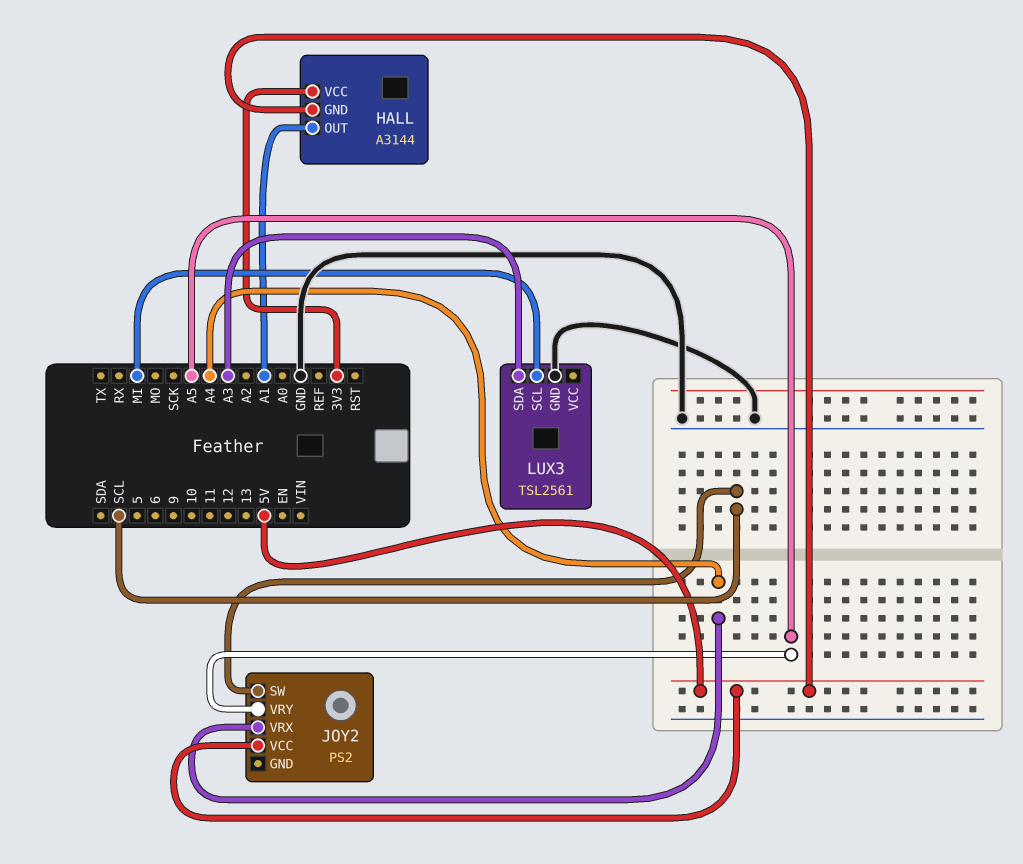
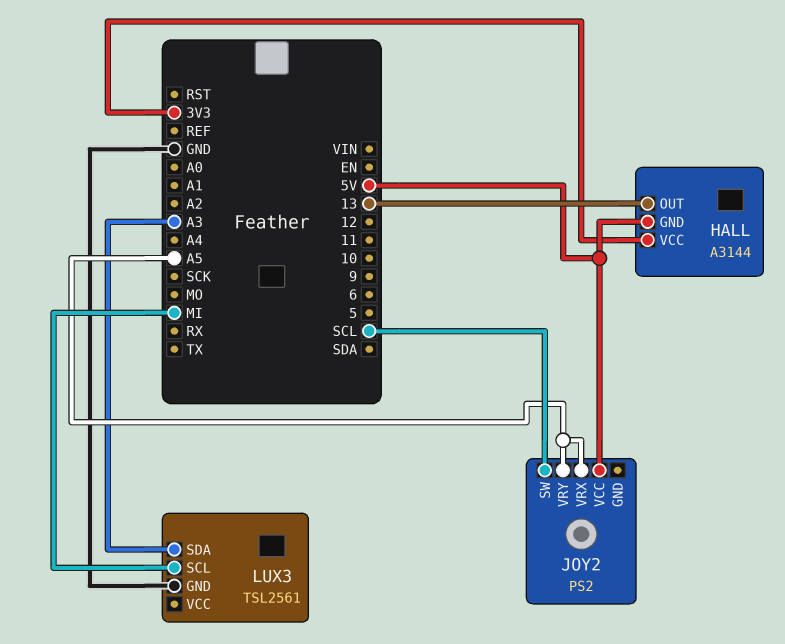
HALL pin OUT: A1 -> 13
JOY2 pin VRX: A4 -> A5

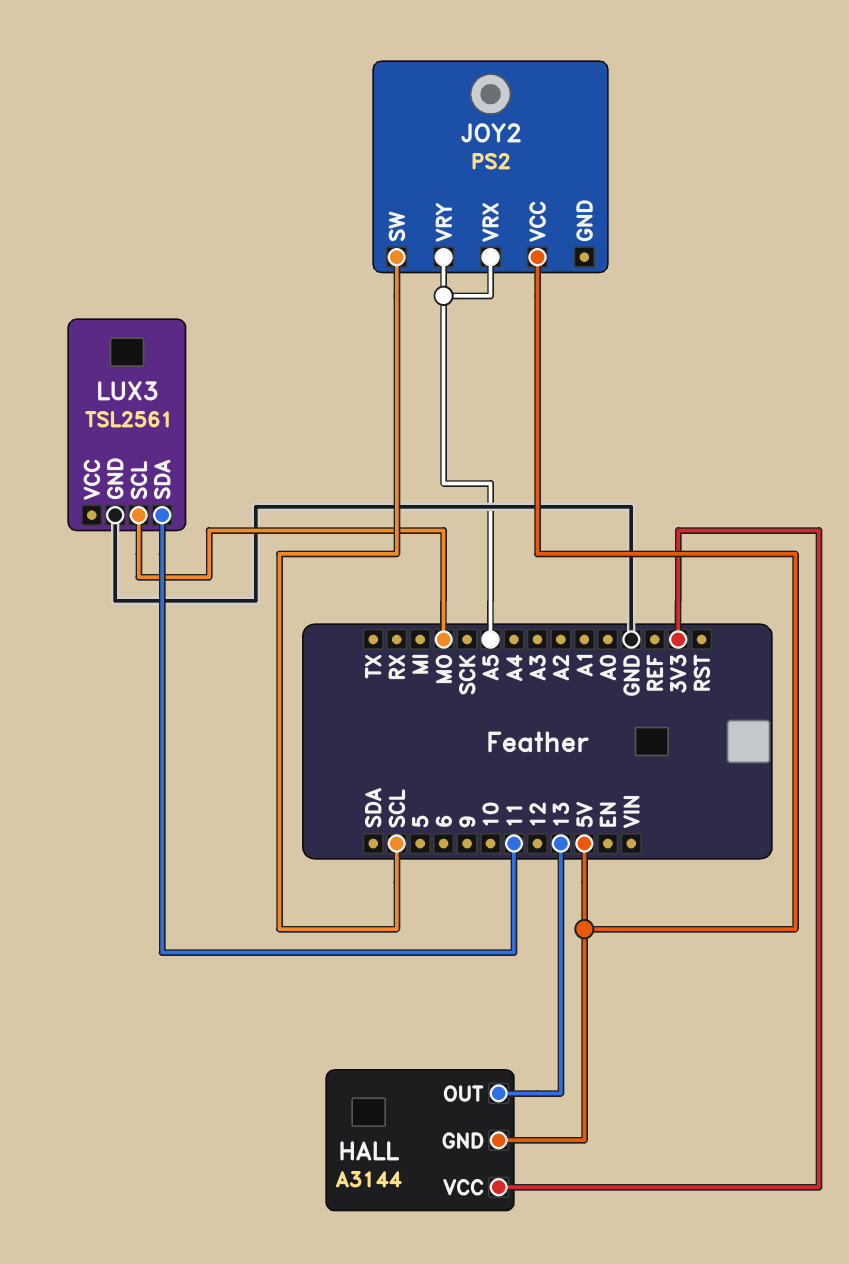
LUX3 pin SCL: MI -> MO
LUX3 pin SDA: A3 -> 11

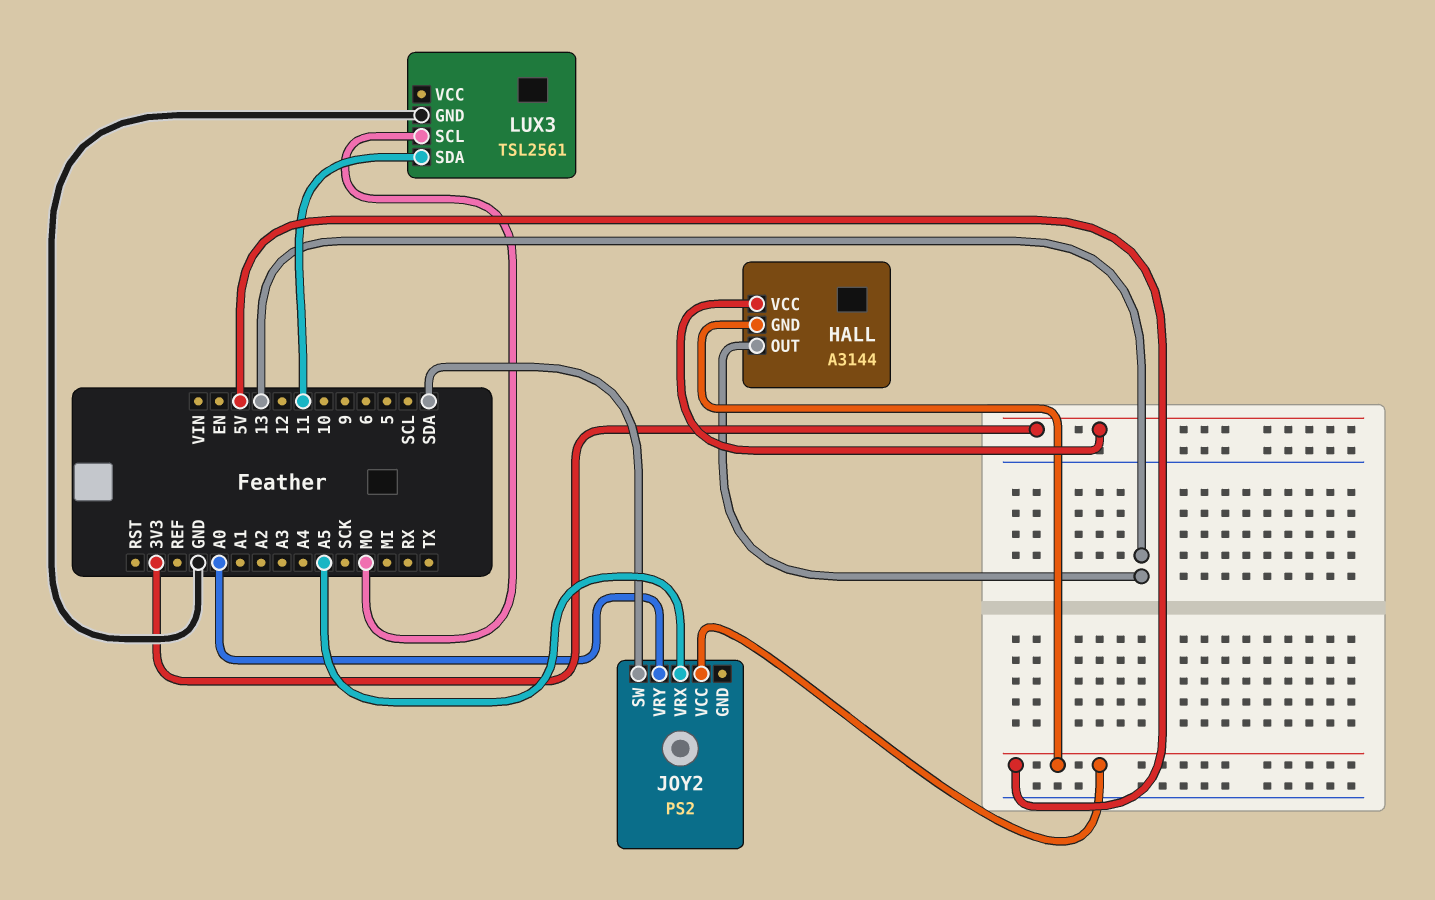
JOY2 pin SW: SCL -> SDA
JOY2 pin VRY: A5 -> A0

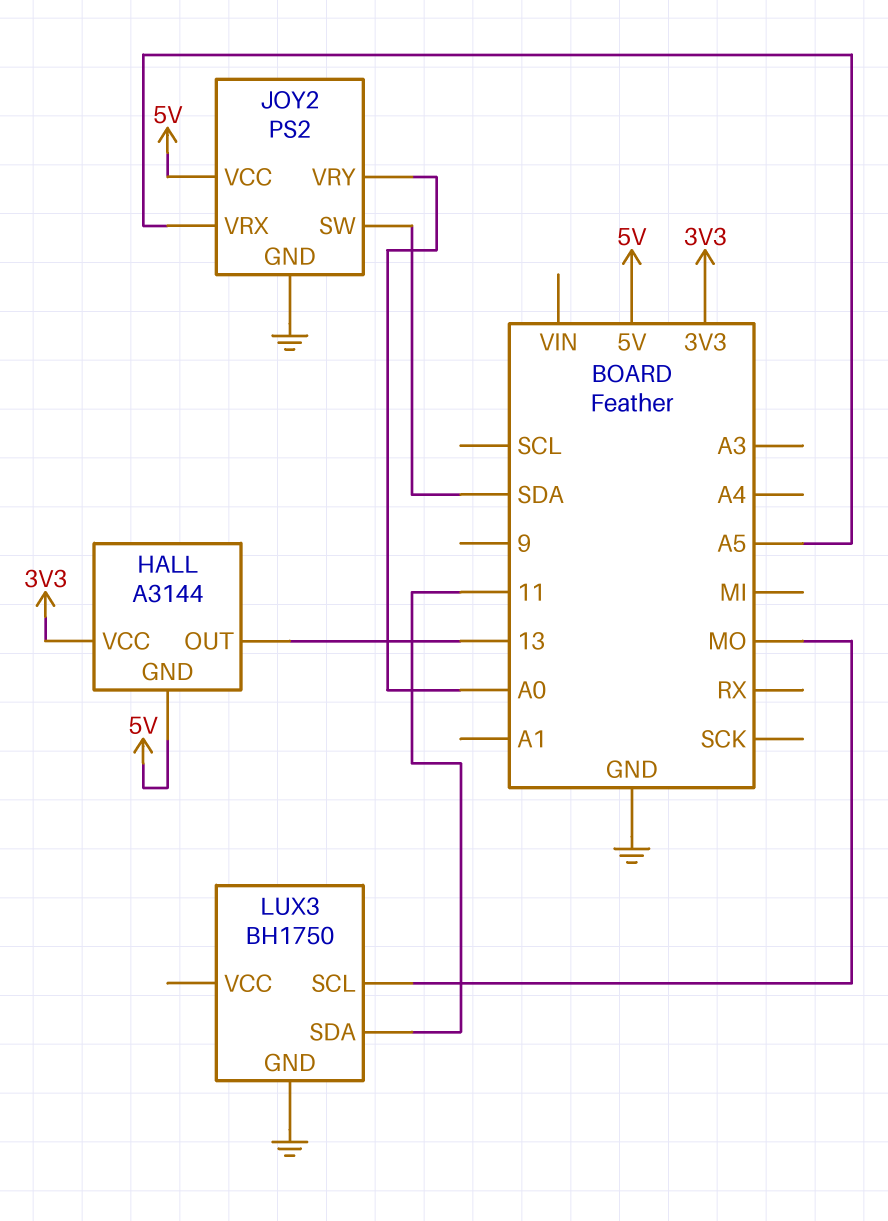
JOY2 pin GND: none -> GND
LUX3: TSL2561 -> BH1750

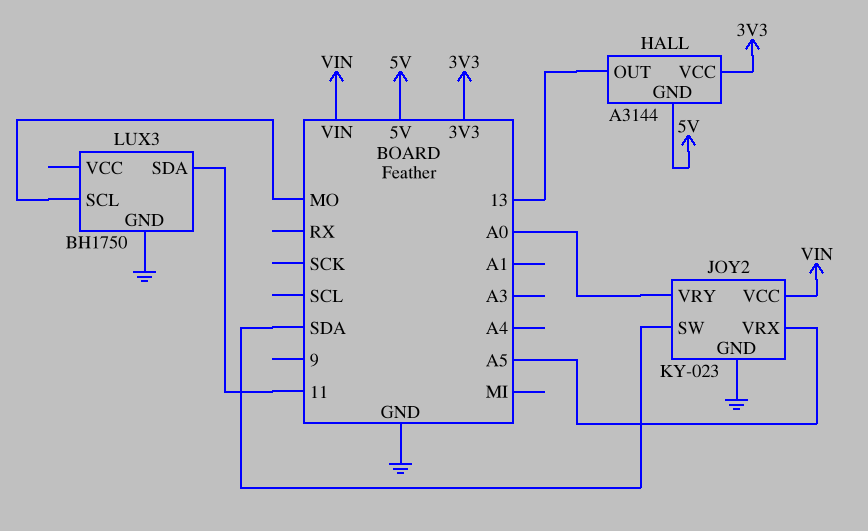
JOY2: PS2 -> KY-023
JOY2 pin VCC: 5V -> VIN

